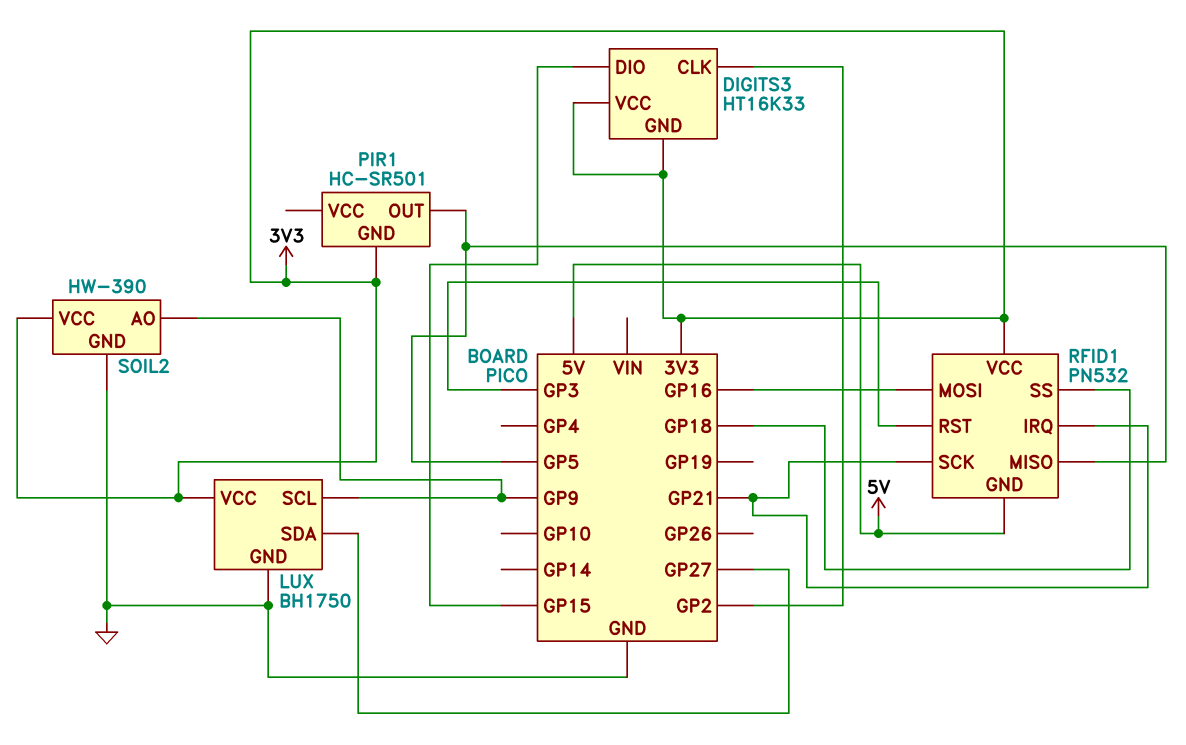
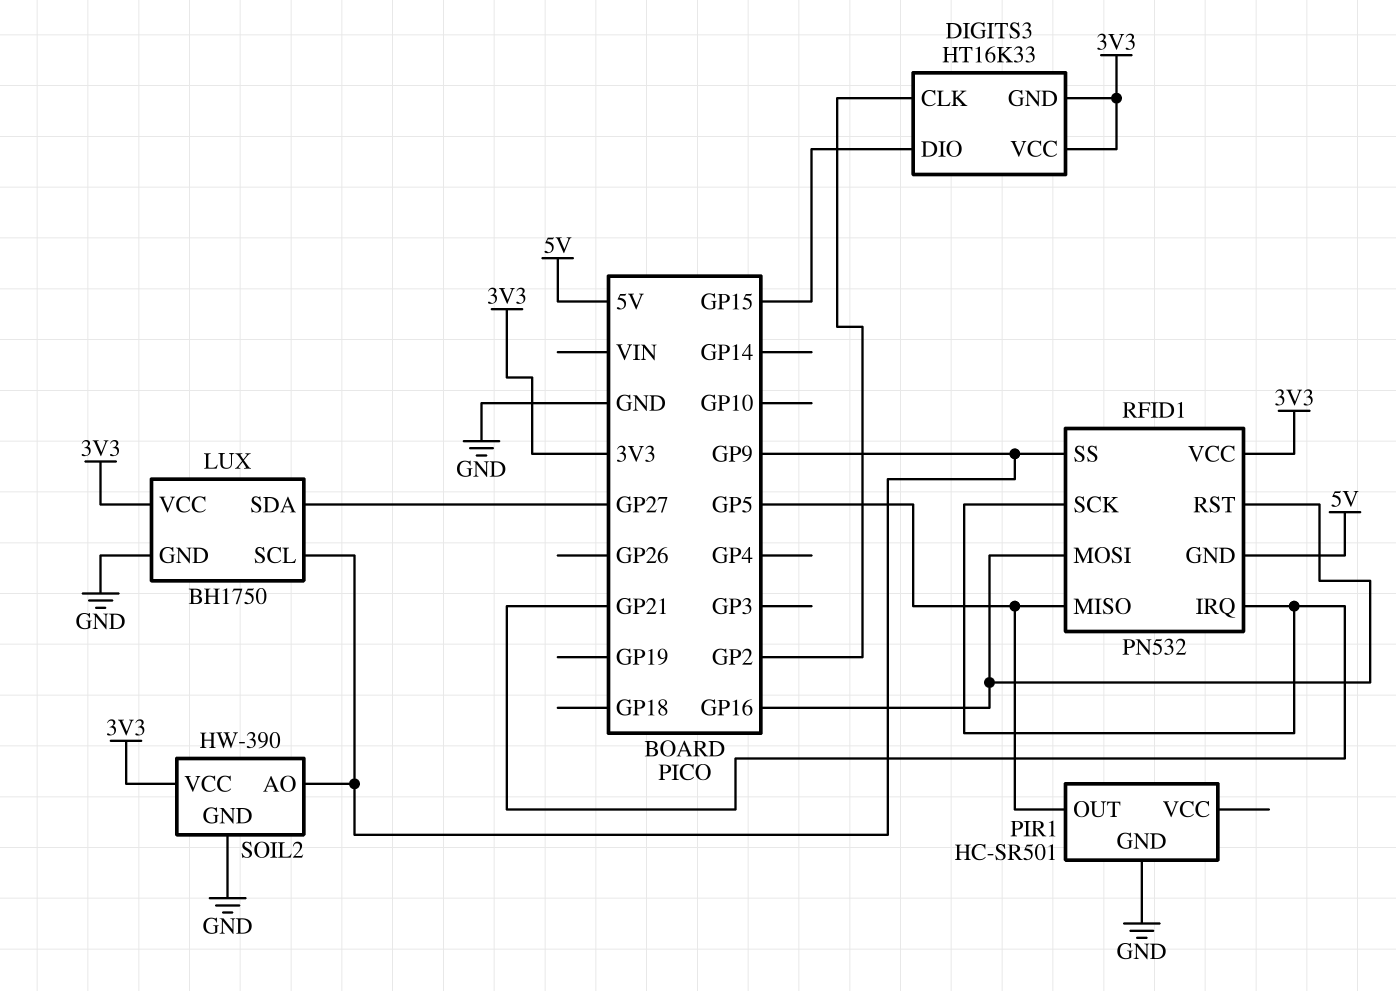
PIR1 pin GND: 3V3 -> GND
RFID1 pin RST: GP3 -> GP16
RFID1 pin SS: GP18 -> GP9

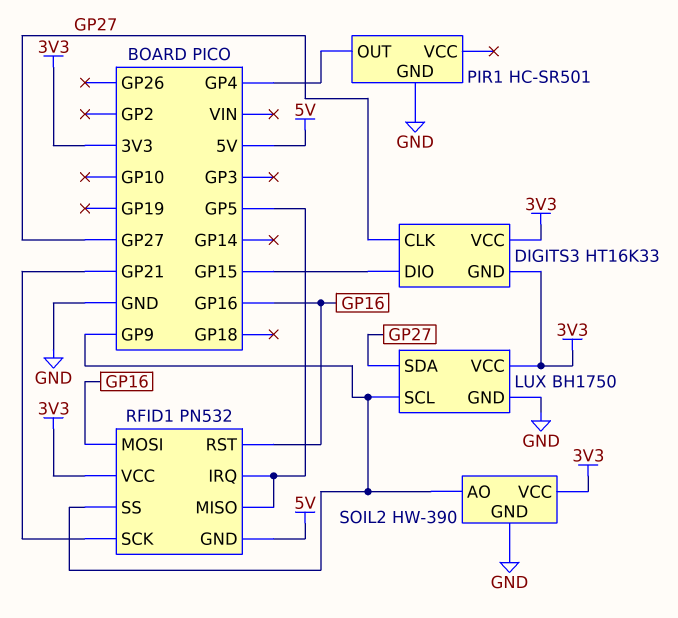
DIGITS3 pin CLK: GP2 -> GP27
PIR1 pin OUT: GP5 -> GP4
RFID1 pin IRQ: GP21 -> GP5

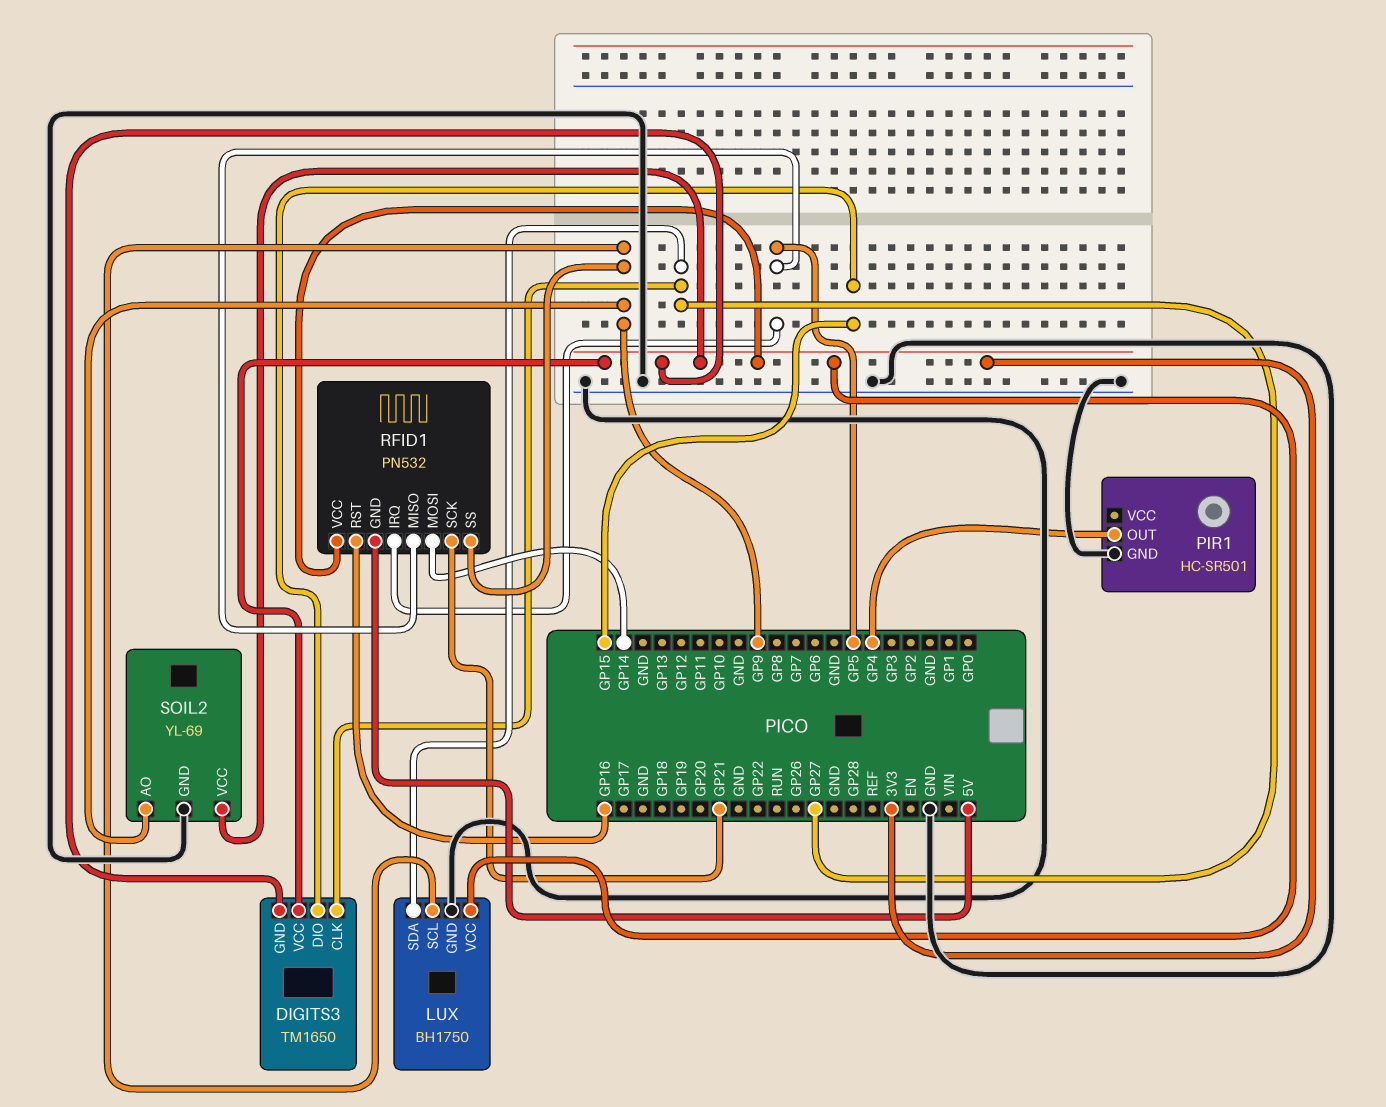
DIGITS3: HT16K33 -> TM1650
RFID1 pin MOSI: GP16 -> GP14
SOIL2: HW-390 -> YL-69

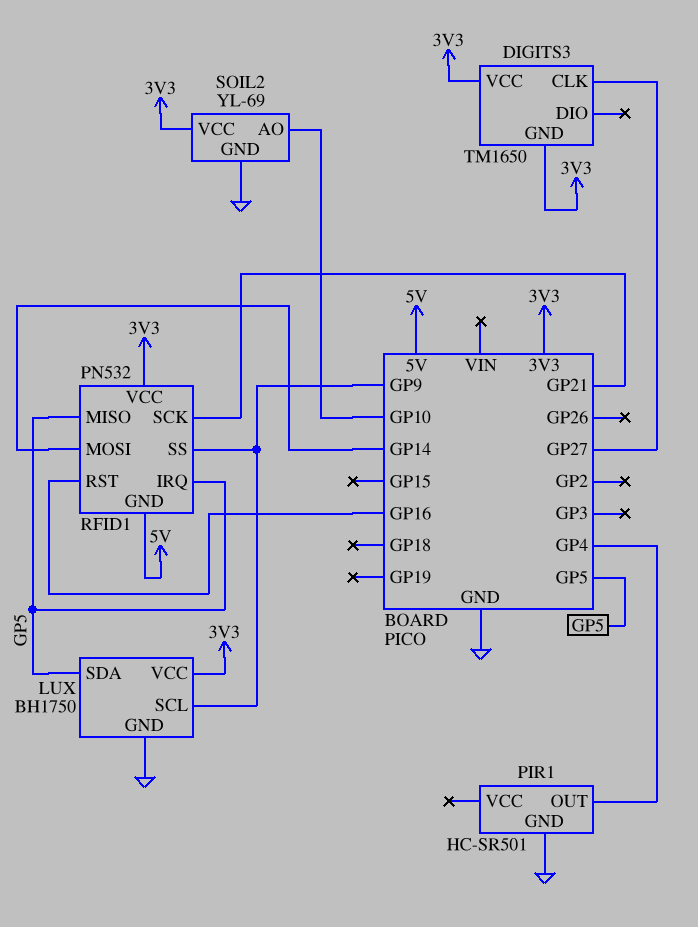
DIGITS3 pin DIO: GP15 -> none
LUX pin SDA: GP27 -> GP5
SOIL2 pin AO: GP9 -> GP10

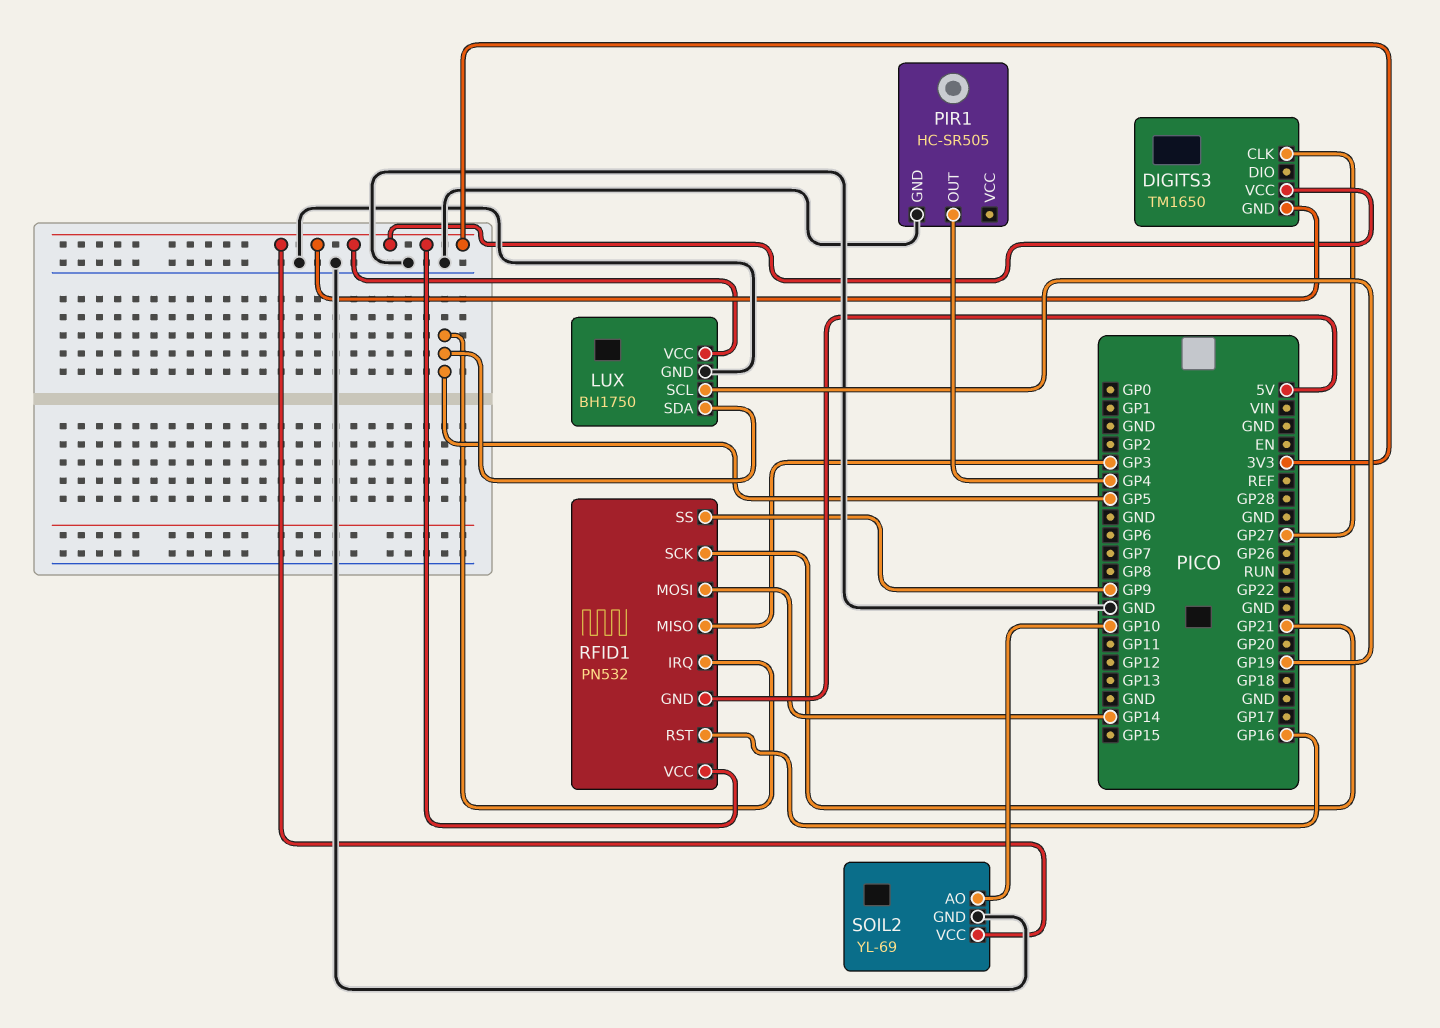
LUX pin SCL: GP9 -> GP19
PIR1: HC-SR501 -> HC-SR505
RFID1 pin MISO: GP5 -> GP3

